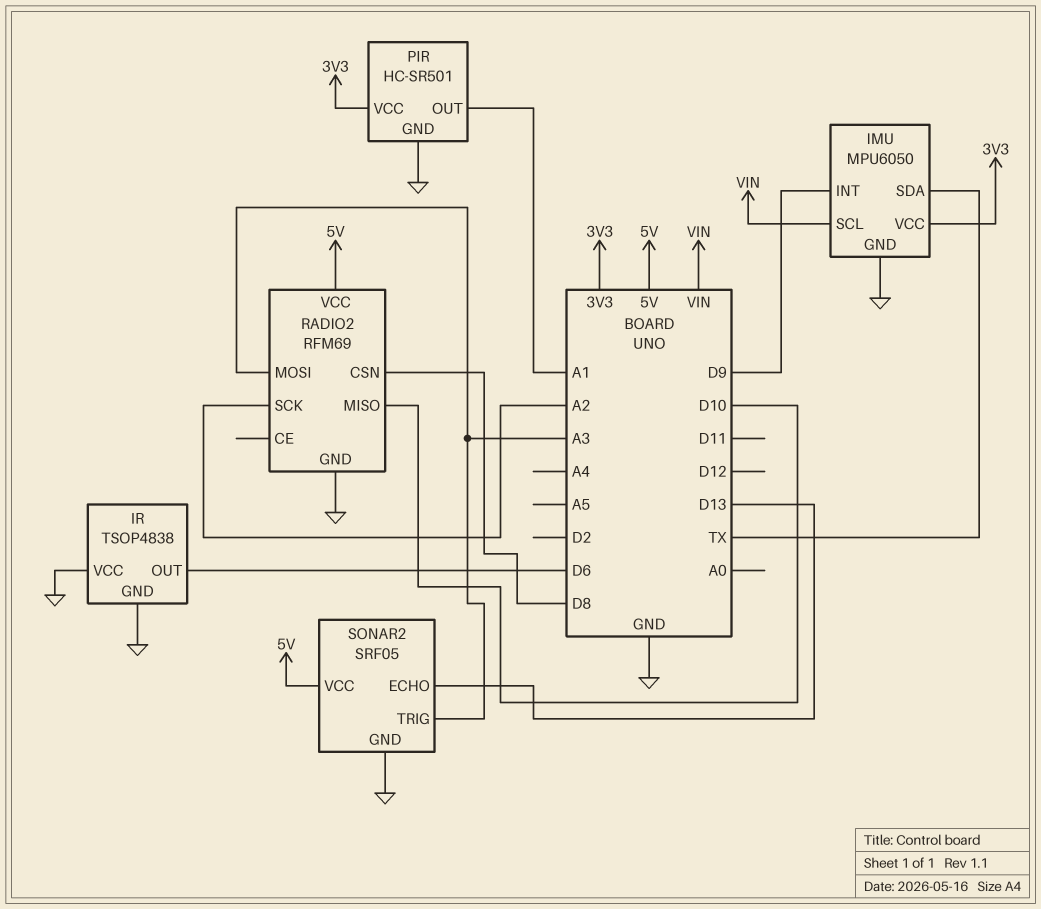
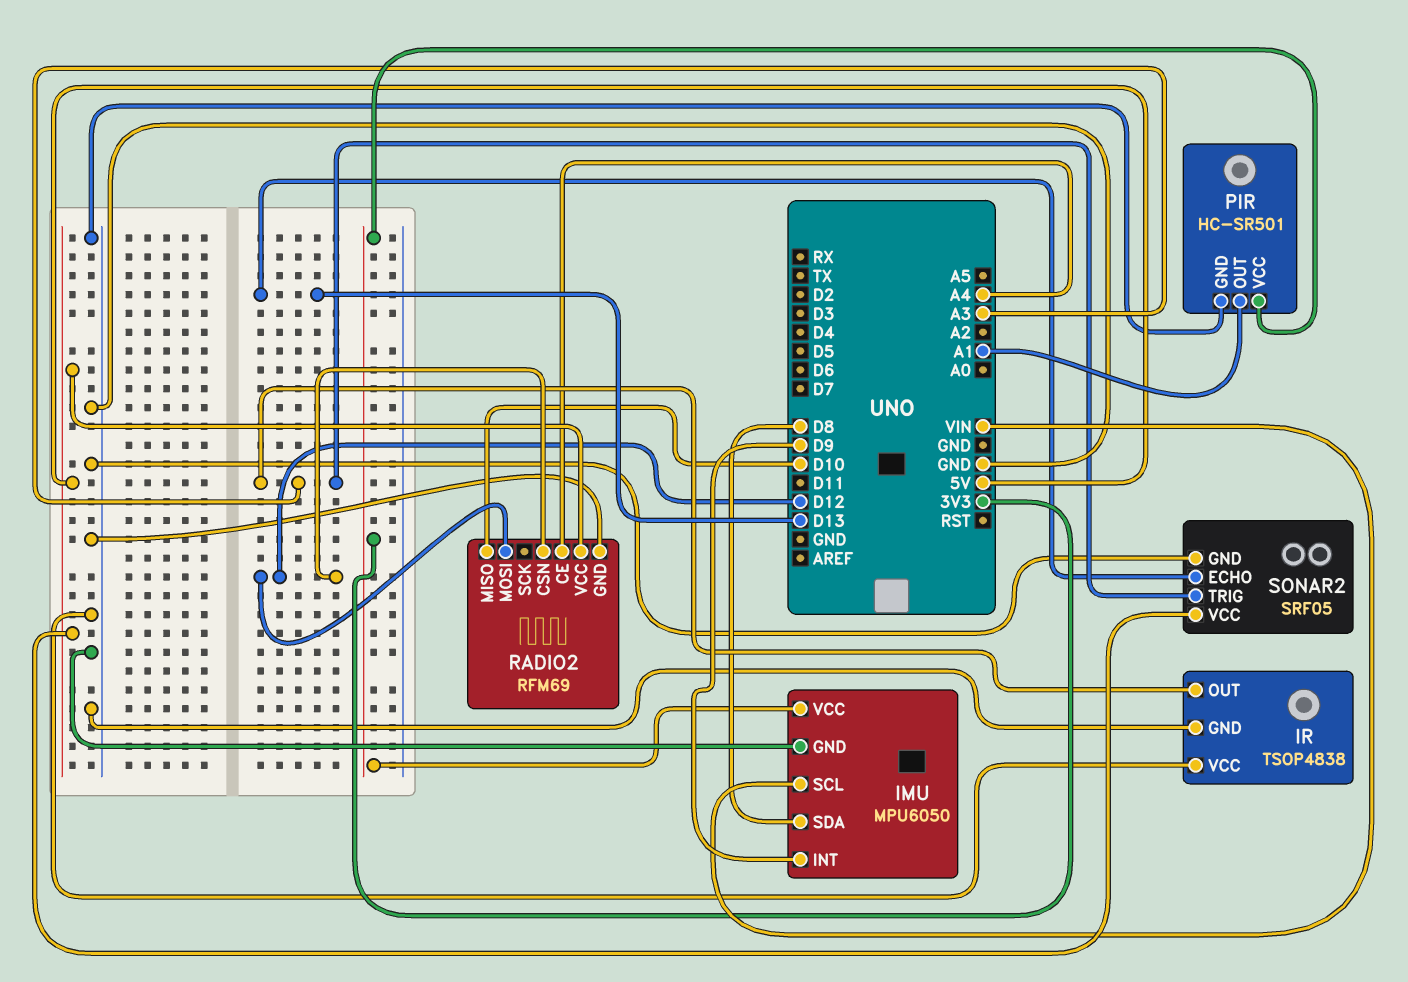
IMU pin SDA: TX -> D8
IR pin OUT: D6 -> A3
RADIO2 pin CE: none -> A4
RADIO2 pin CSN: D8 -> D12
RADIO2 pin MOSI: A3 -> D12
RADIO2 pin SCK: A2 -> none

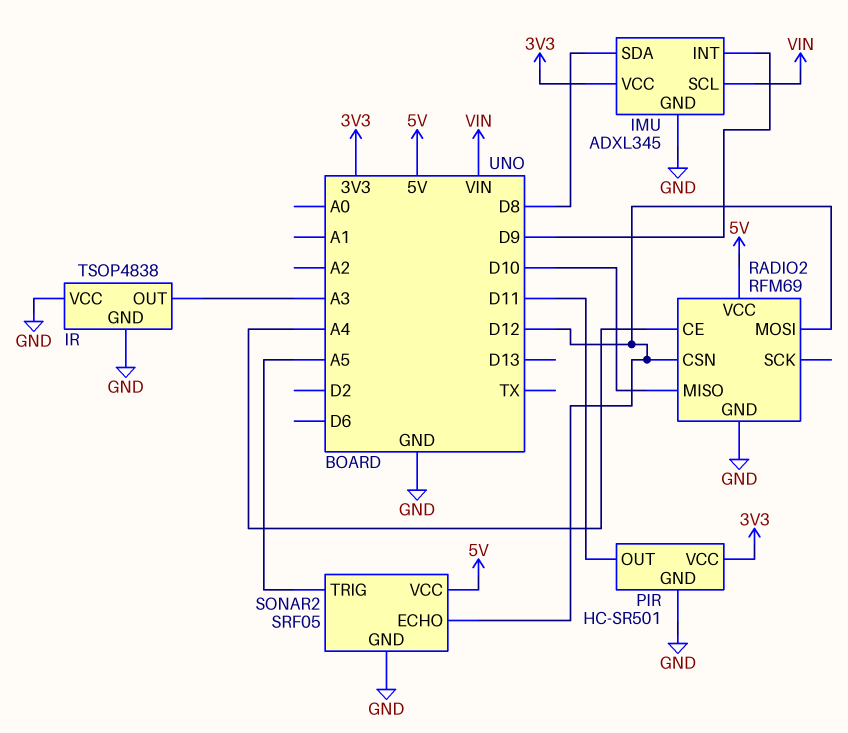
IMU: MPU6050 -> ADXL345
PIR pin OUT: A1 -> D11
SONAR2 pin ECHO: D13 -> D12
SONAR2 pin TRIG: A3 -> A5

